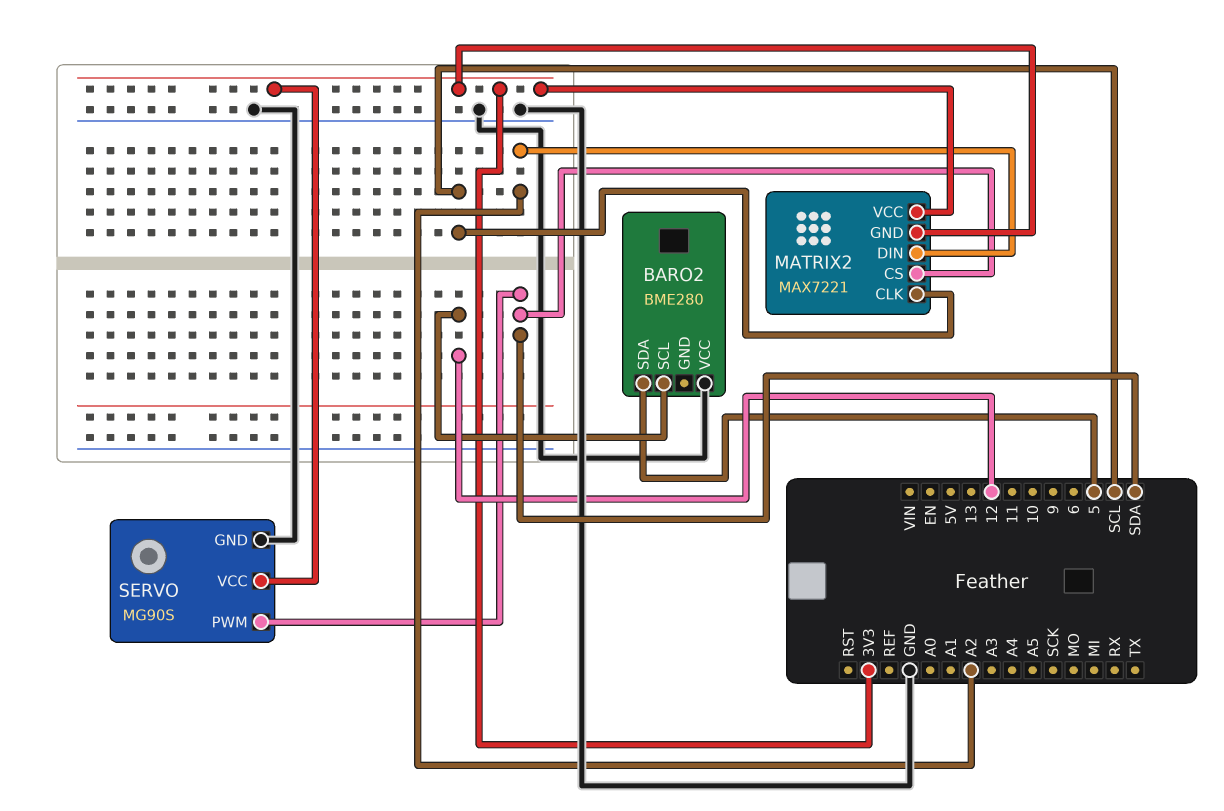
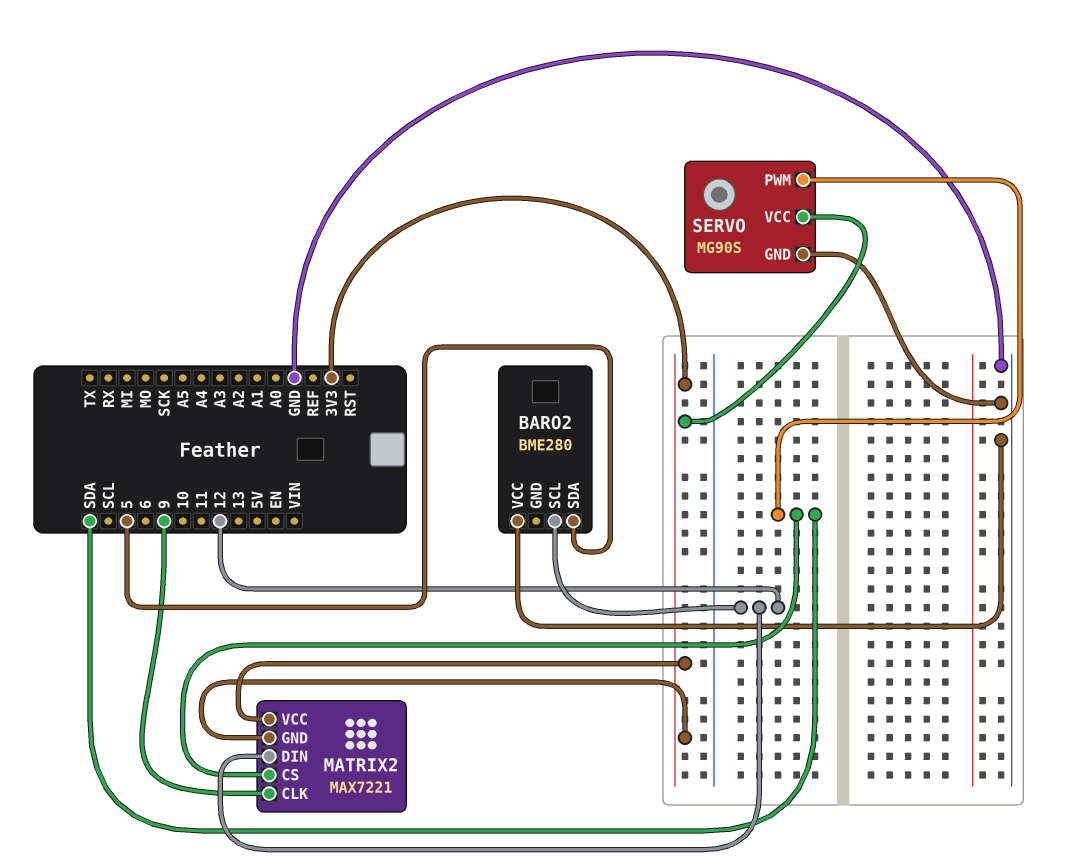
MATRIX2 pin CLK: SCL -> 9
MATRIX2 pin DIN: A2 -> 12

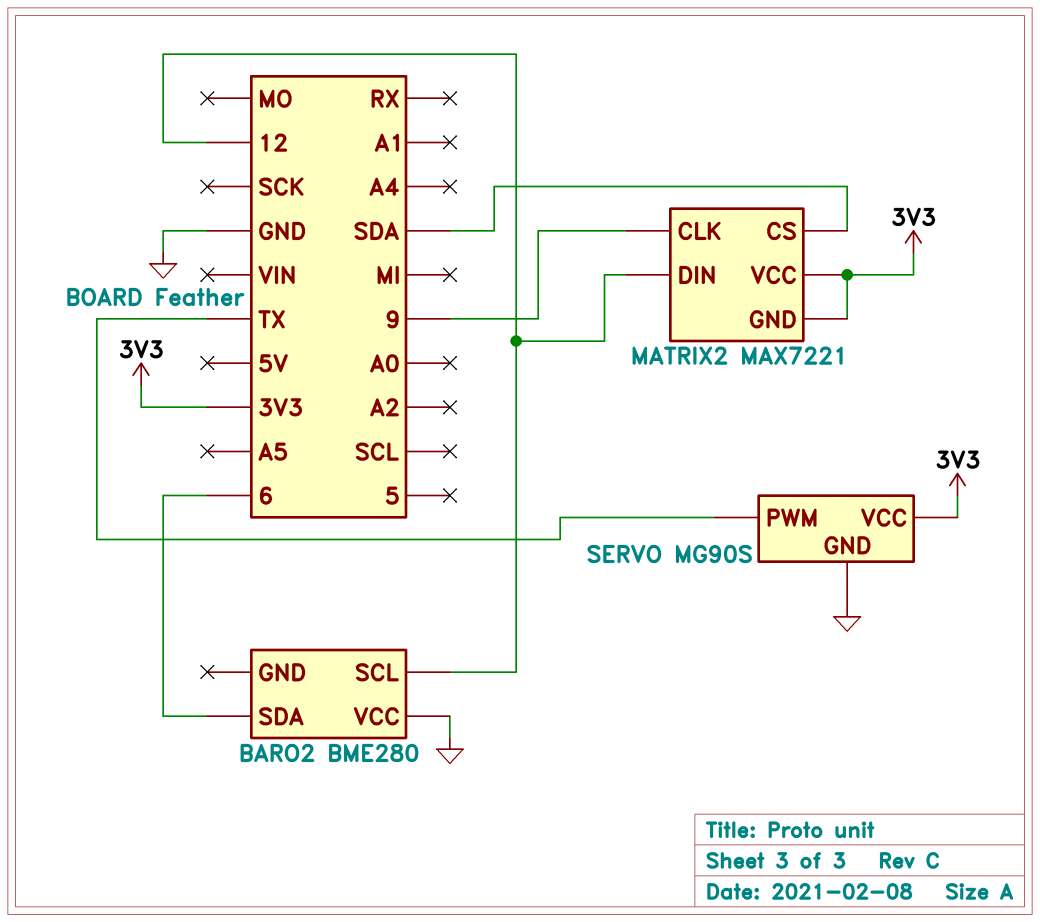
BARO2 pin SDA: 5 -> 6
SERVO pin PWM: SDA -> TX

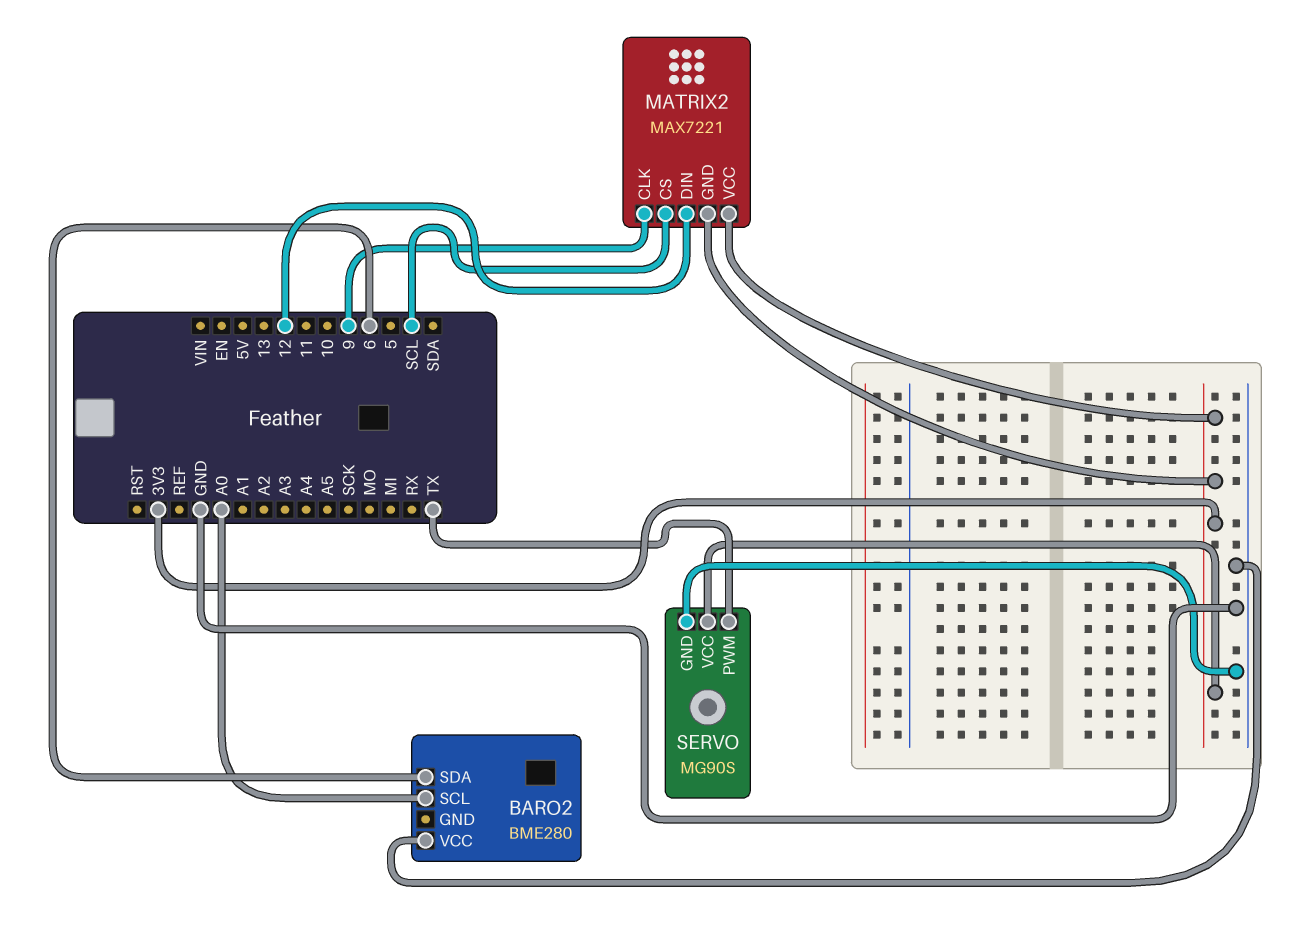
BARO2 pin SCL: 12 -> A0
MATRIX2 pin CS: SDA -> SCL

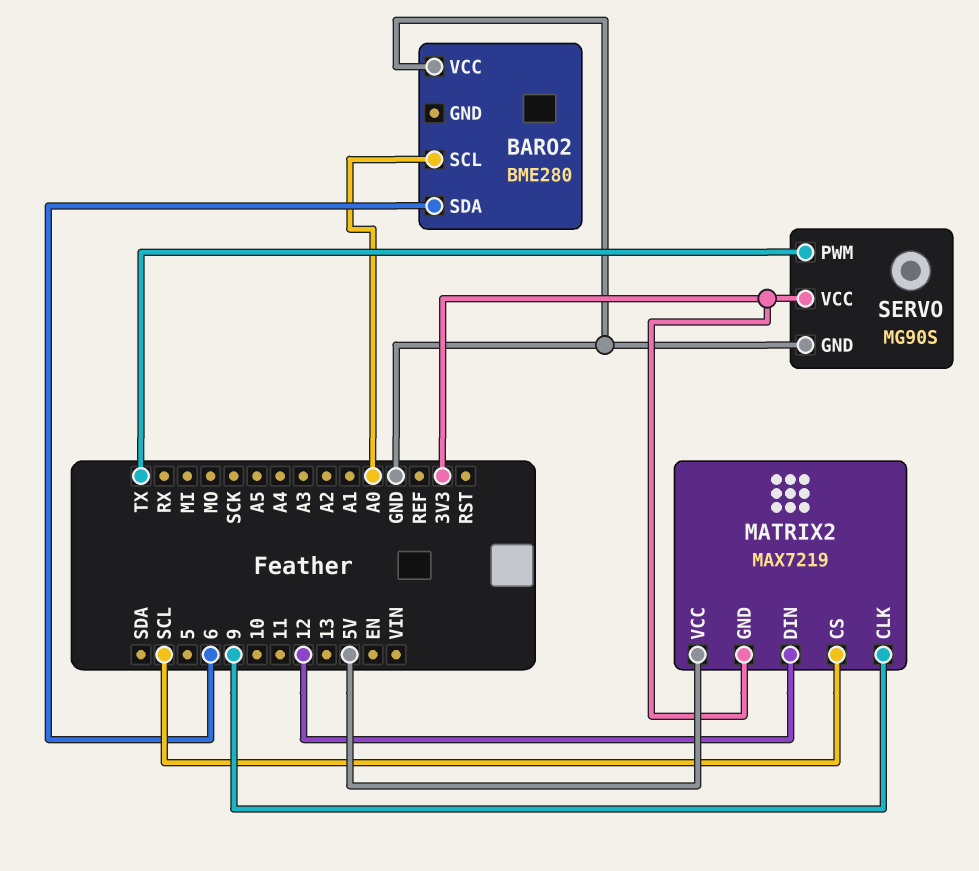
MATRIX2: MAX7221 -> MAX7219
MATRIX2 pin VCC: 3V3 -> 5V

